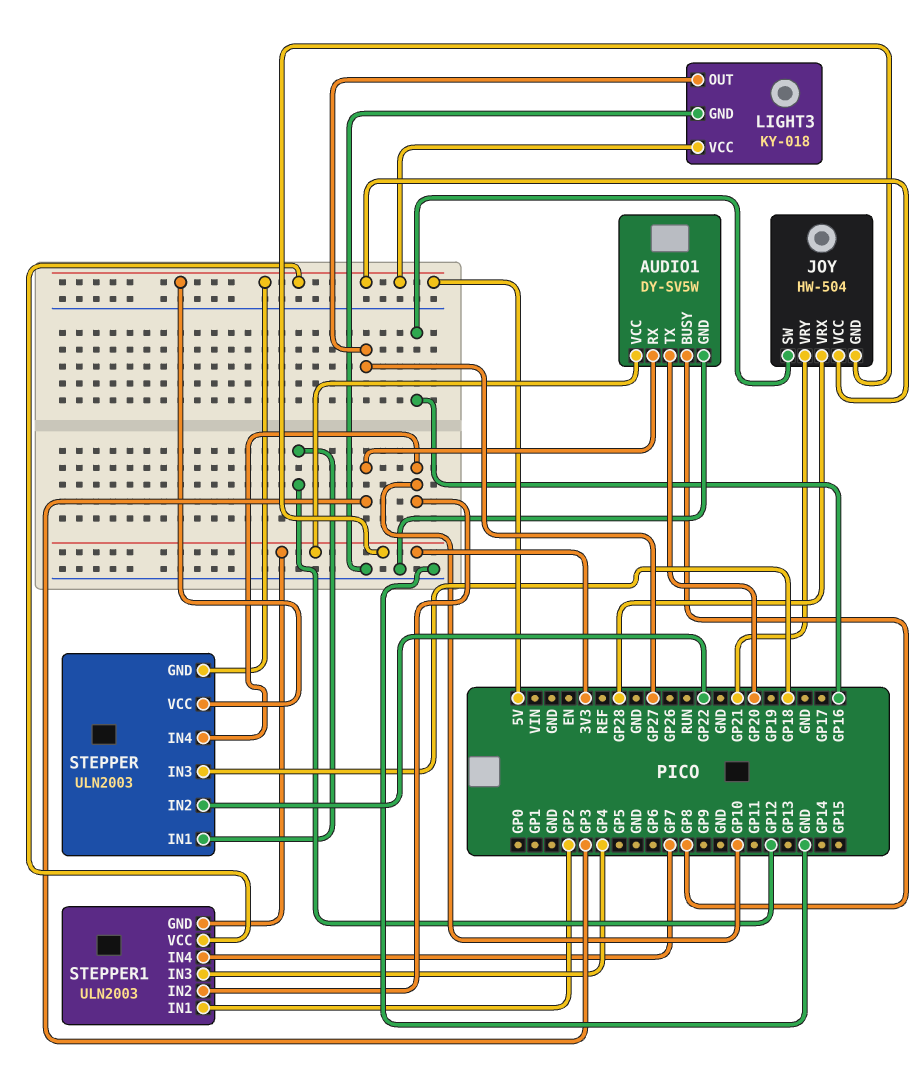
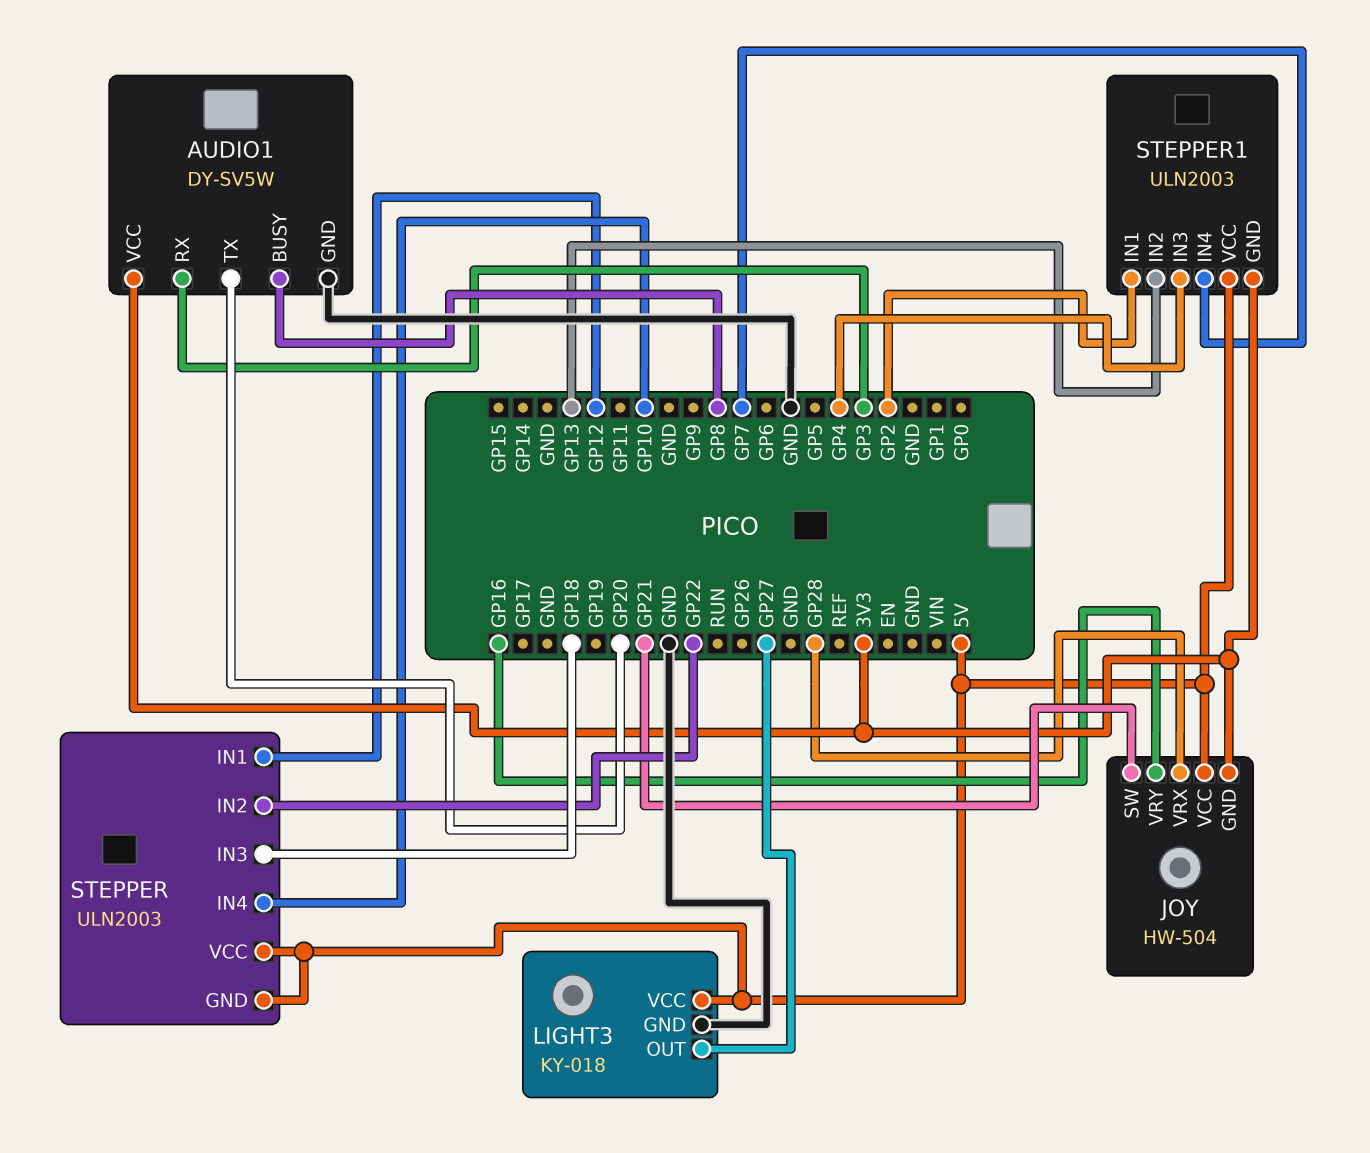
JOY pin SW: GP16 -> GP21
JOY pin VRY: GP21 -> GP16
STEPPER1 pin IN2: GP10 -> GP13

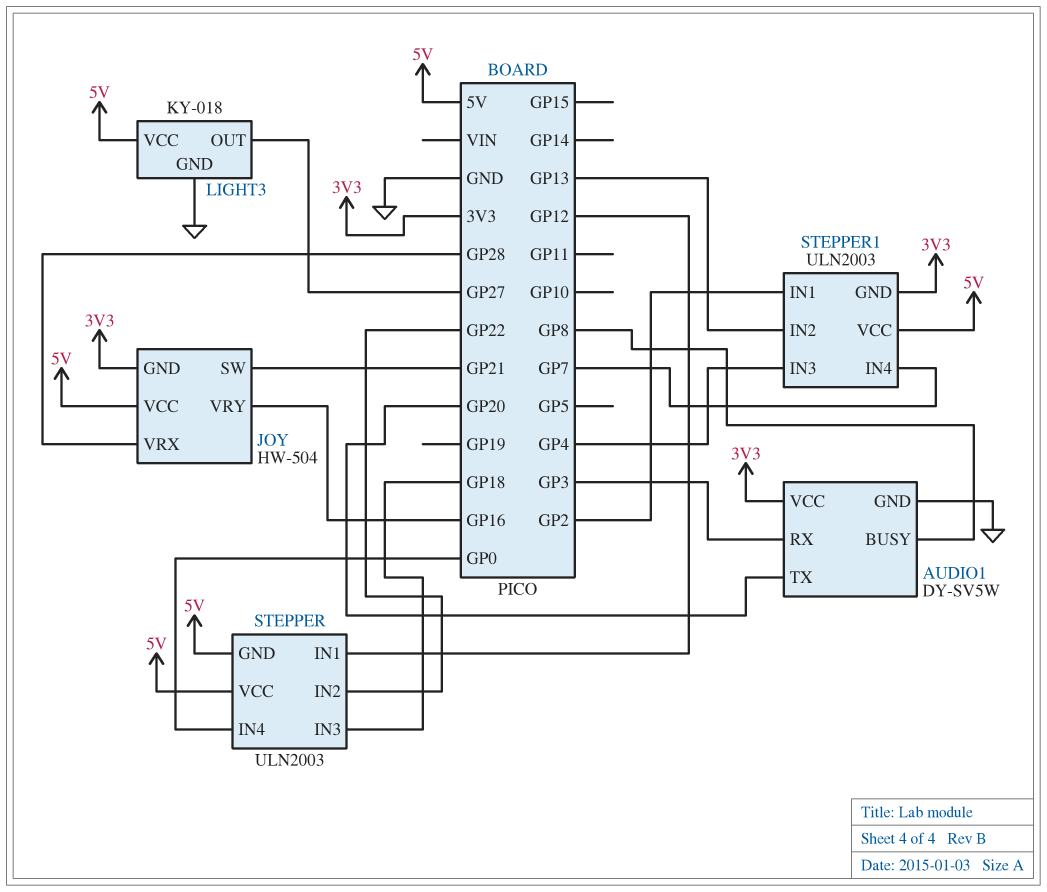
STEPPER pin IN4: GP10 -> GP0

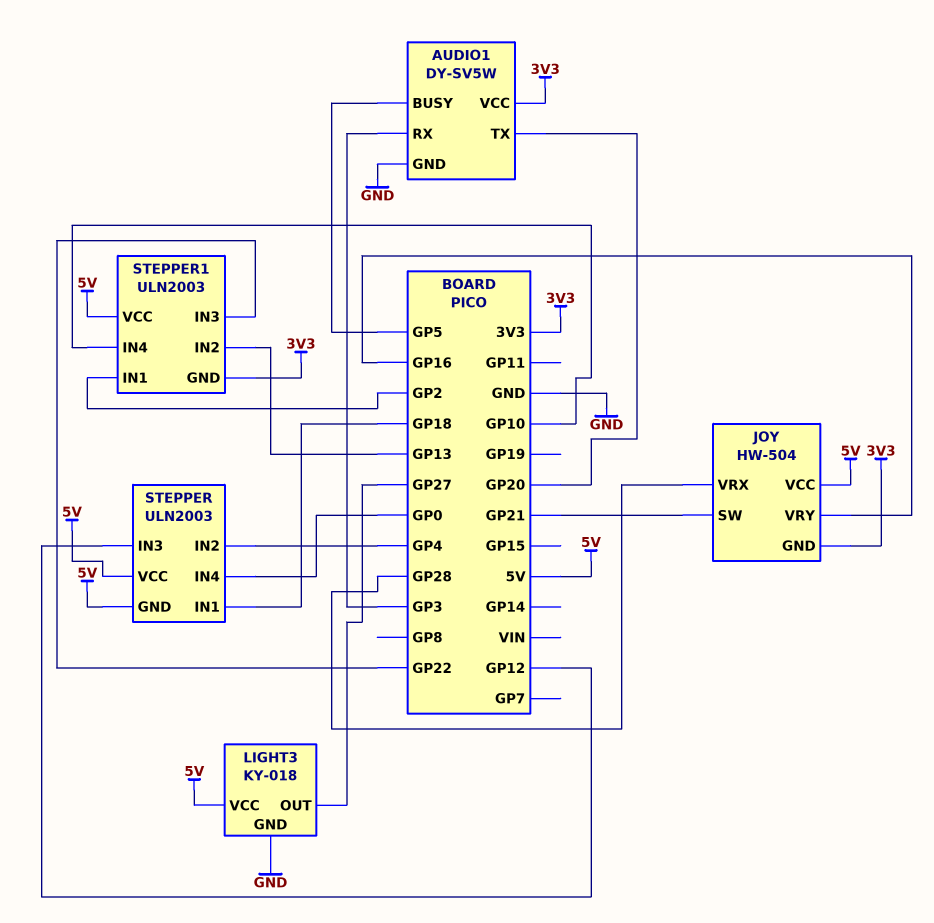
AUDIO1 pin BUSY: GP8 -> GP5
STEPPER pin IN1: GP12 -> GP18
STEPPER pin IN2: GP22 -> GP4
STEPPER pin IN3: GP18 -> GP12
STEPPER1 pin IN3: GP4 -> GP22
STEPPER1 pin IN4: GP7 -> GP10

